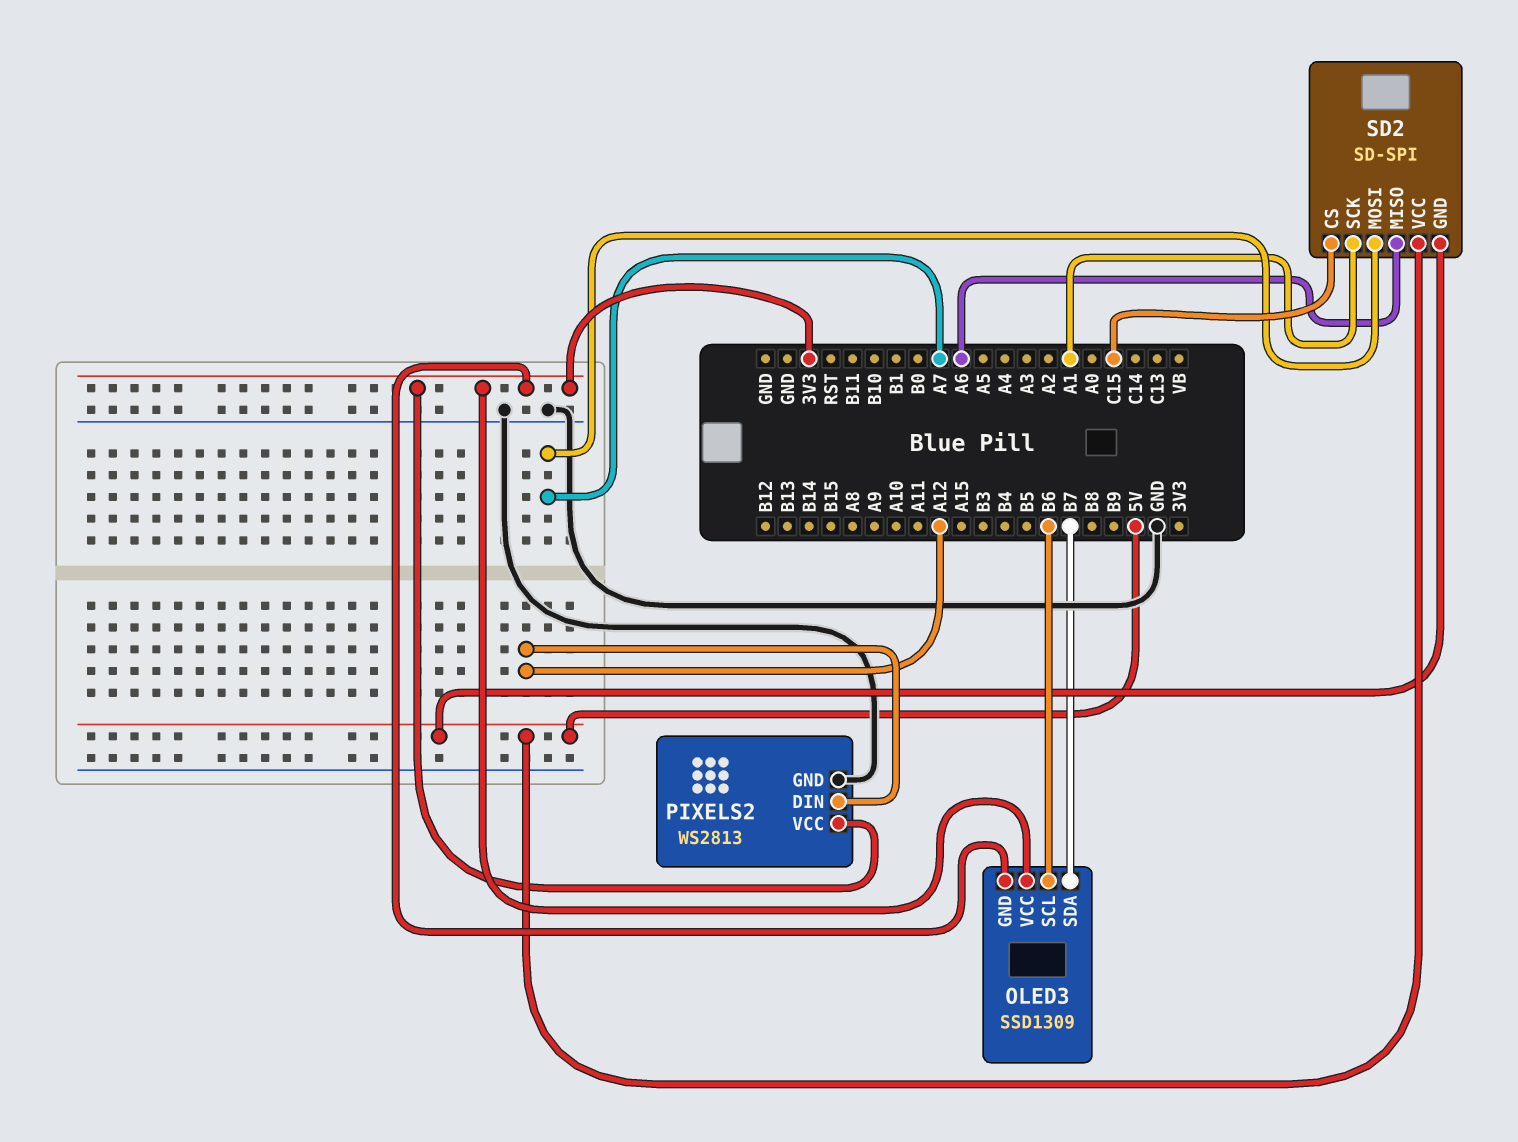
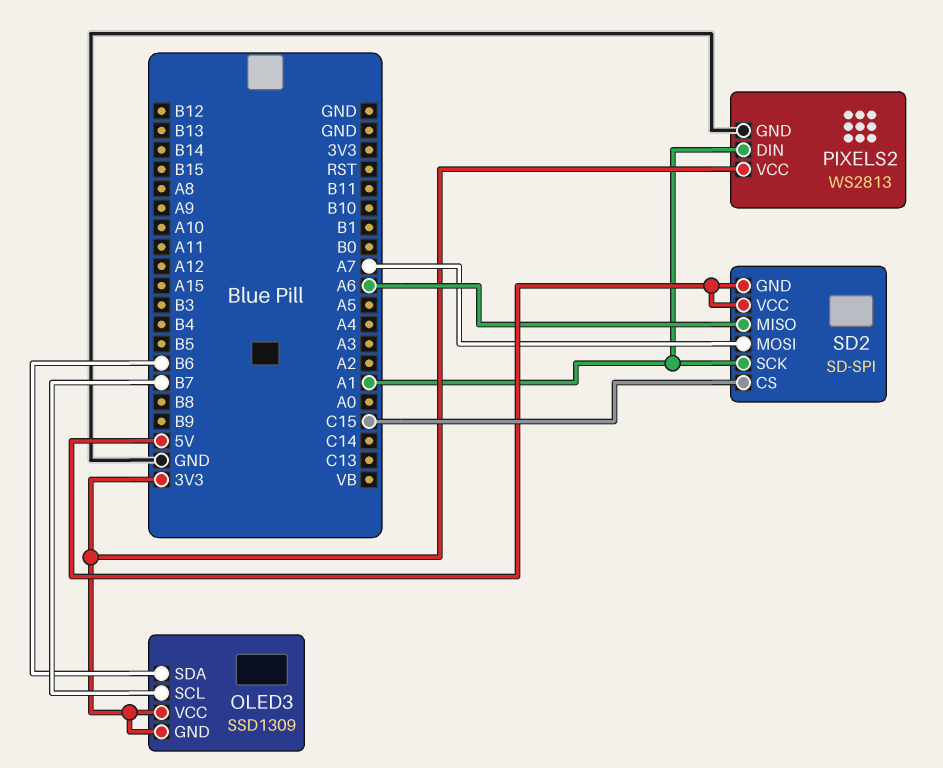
OLED3 pin SCL: B6 -> B7
OLED3 pin SDA: B7 -> B6
PIXELS2 pin DIN: A12 -> A1

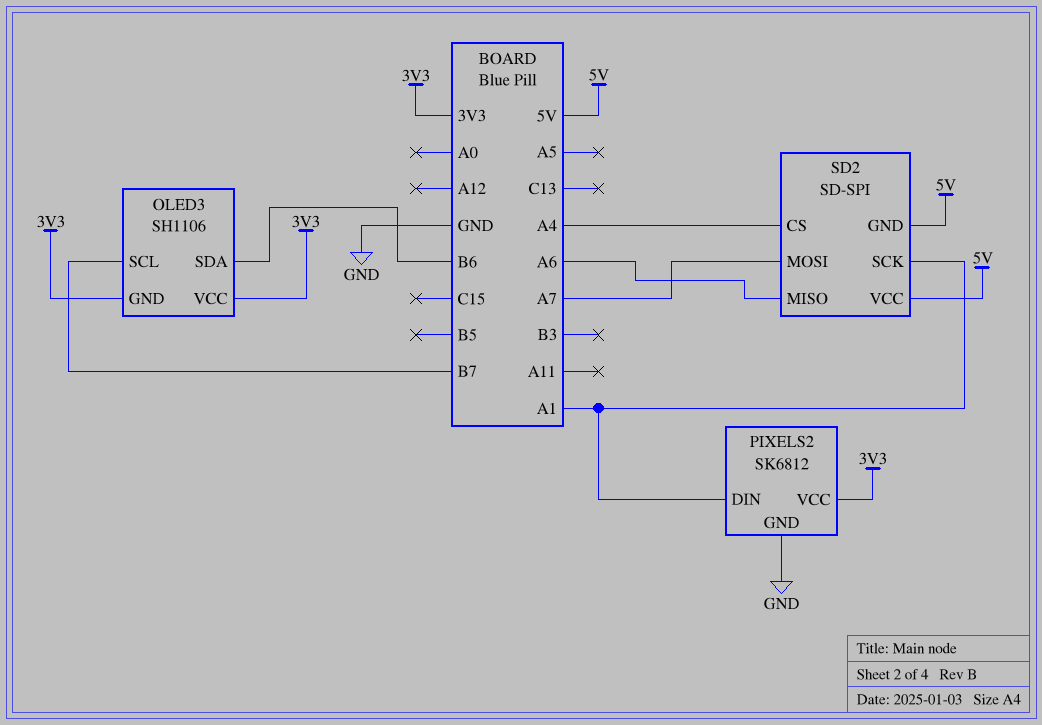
OLED3: SSD1309 -> SH1106
PIXELS2: WS2813 -> SK6812
SD2 pin CS: C15 -> A4

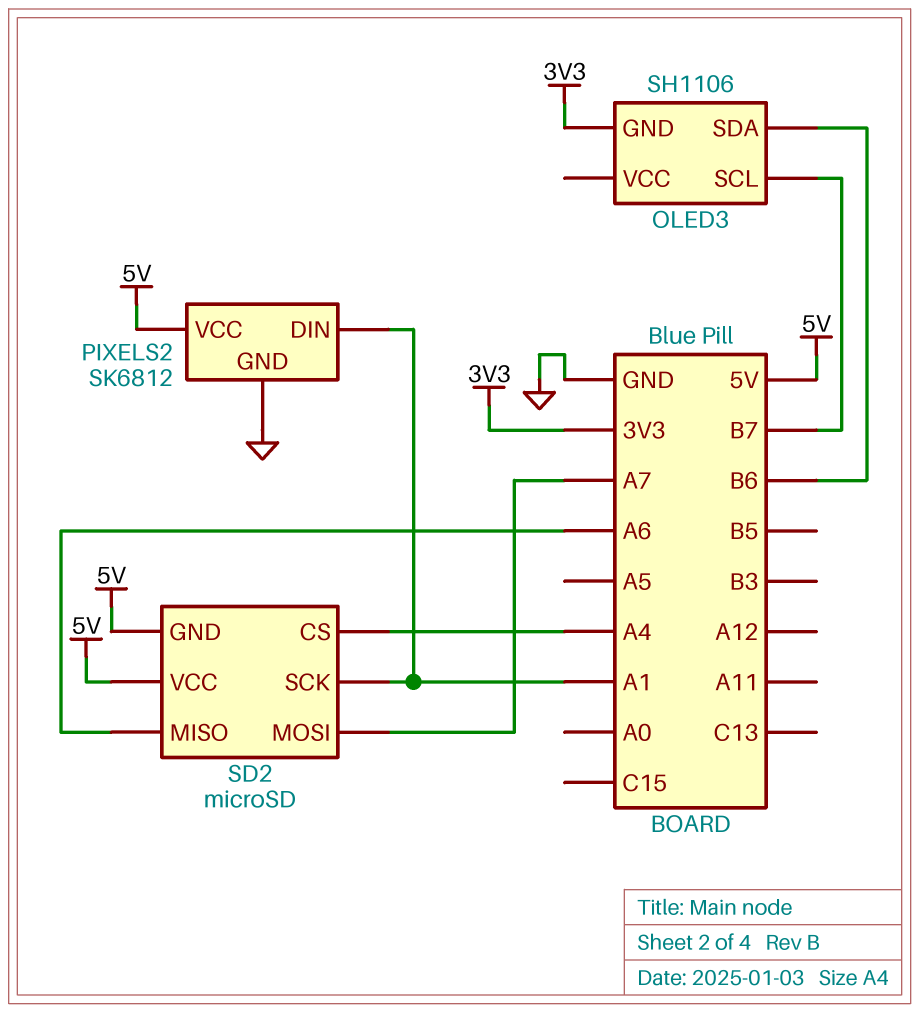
OLED3 pin VCC: 3V3 -> none
PIXELS2 pin VCC: 3V3 -> 5V
SD2: SD-SPI -> microSD

